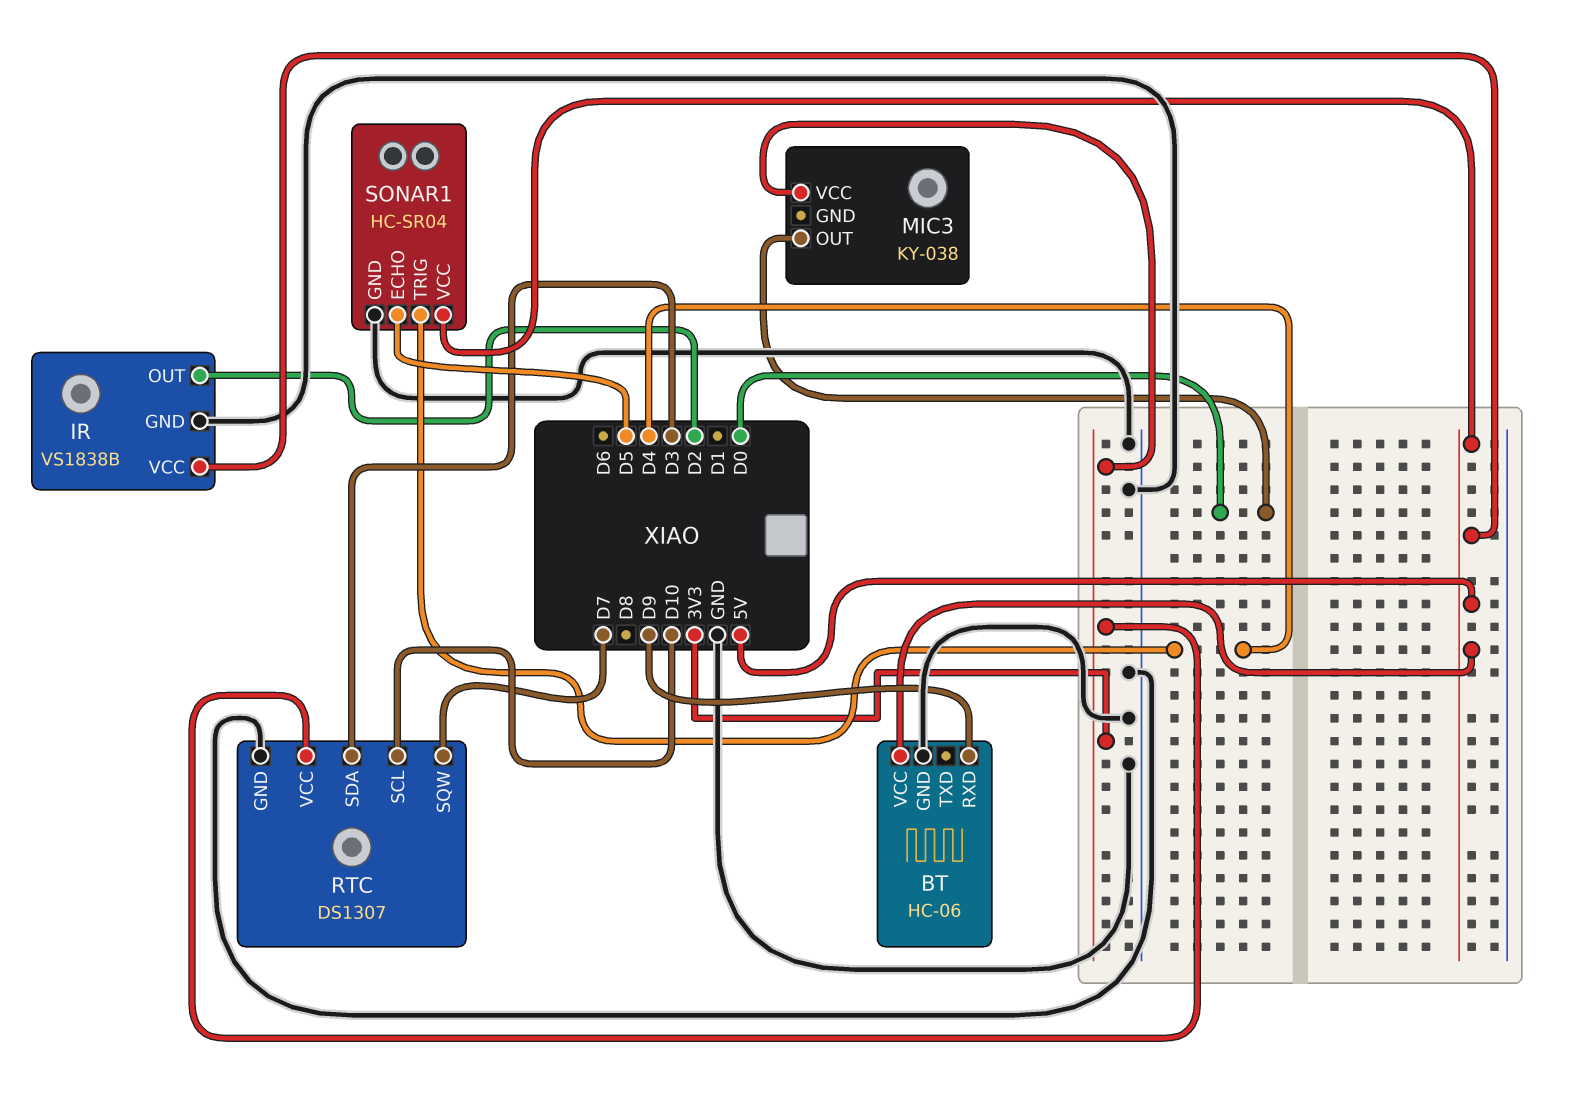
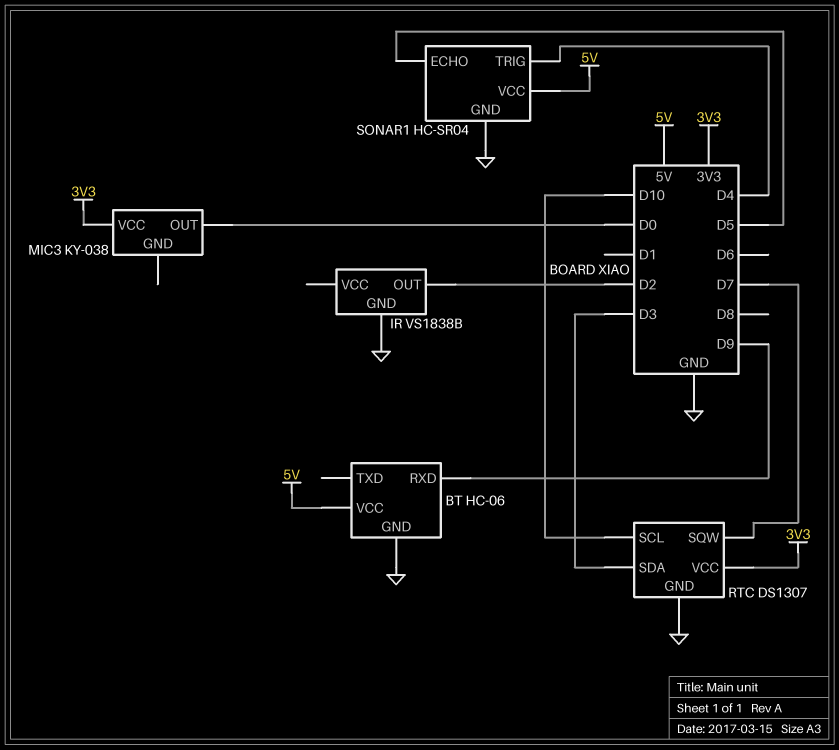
IR pin VCC: 5V -> none

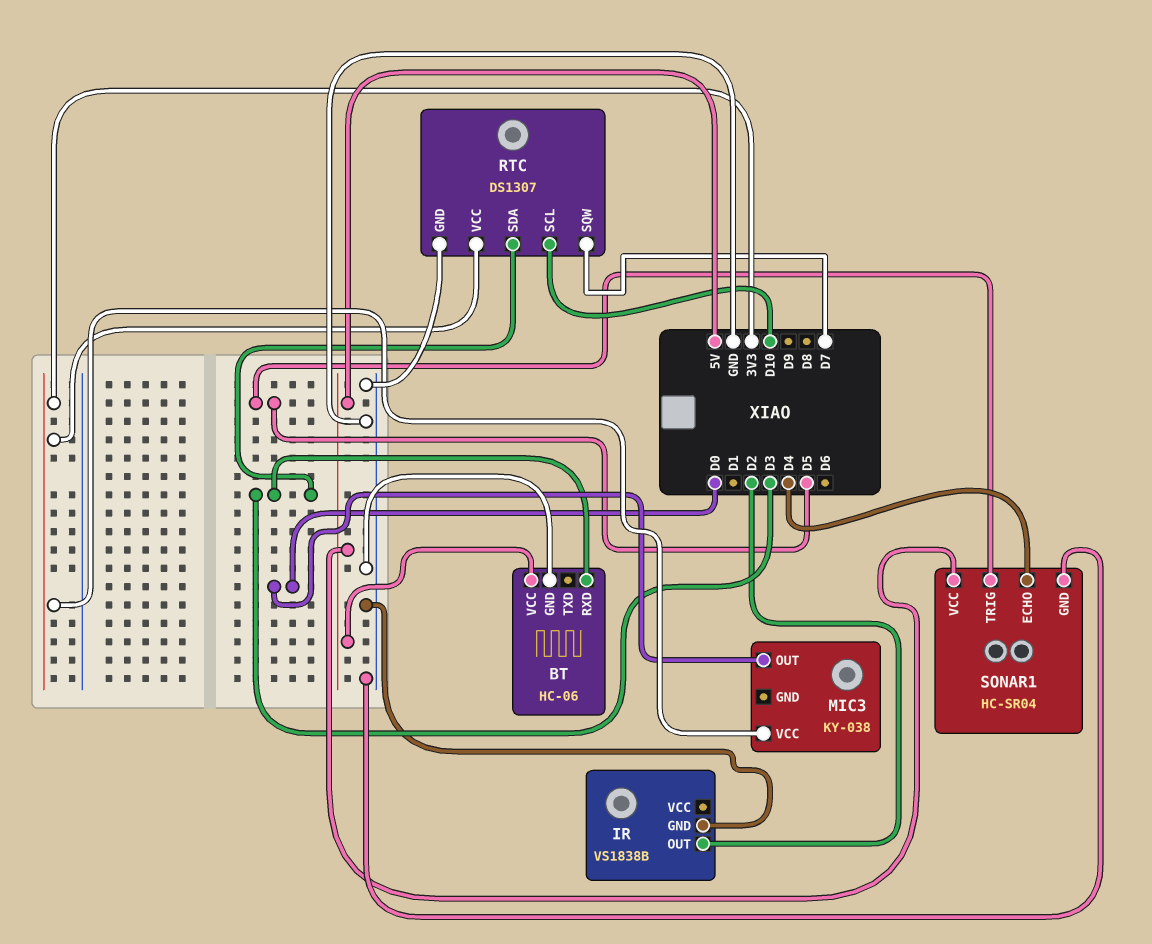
BT pin RXD: D9 -> D3
SONAR1 pin ECHO: D5 -> D4
SONAR1 pin TRIG: D4 -> D5

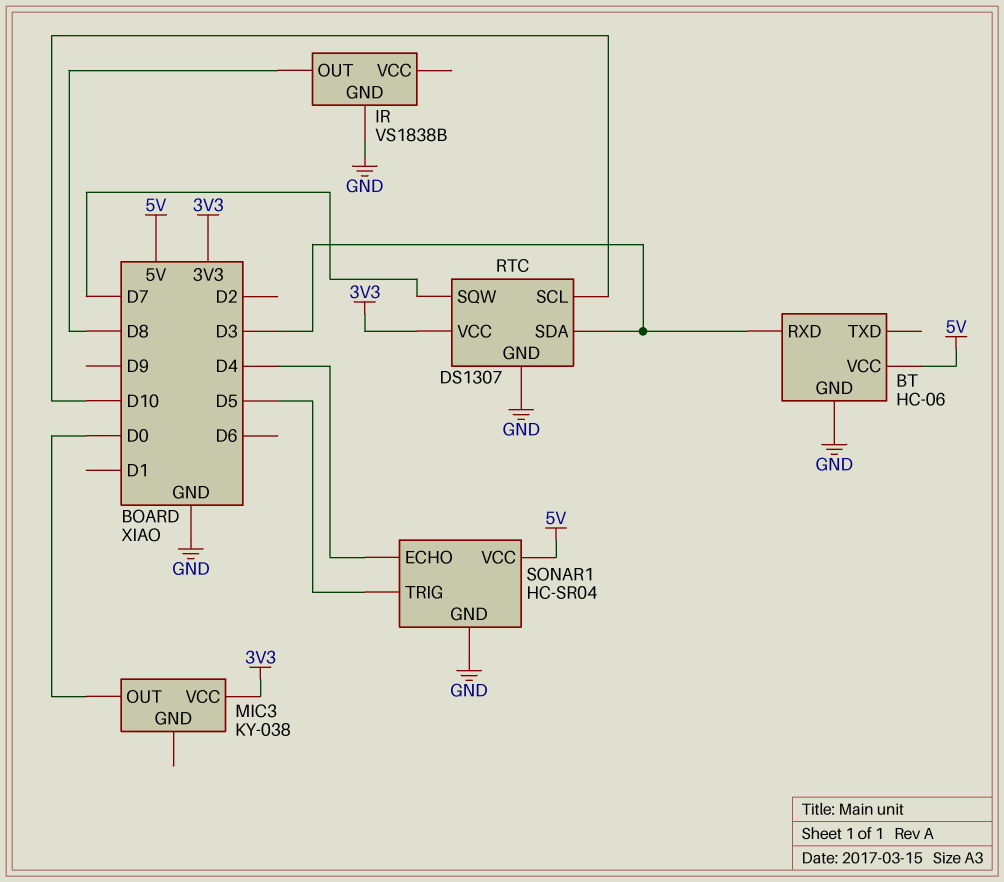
IR pin OUT: D2 -> D8

